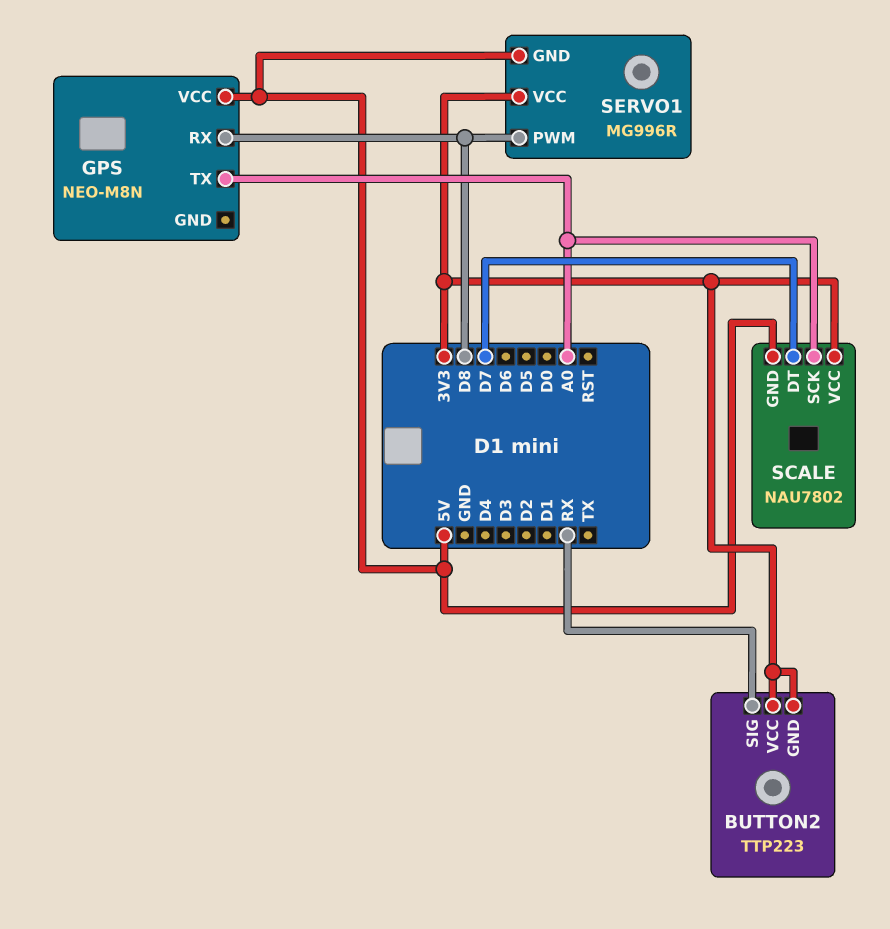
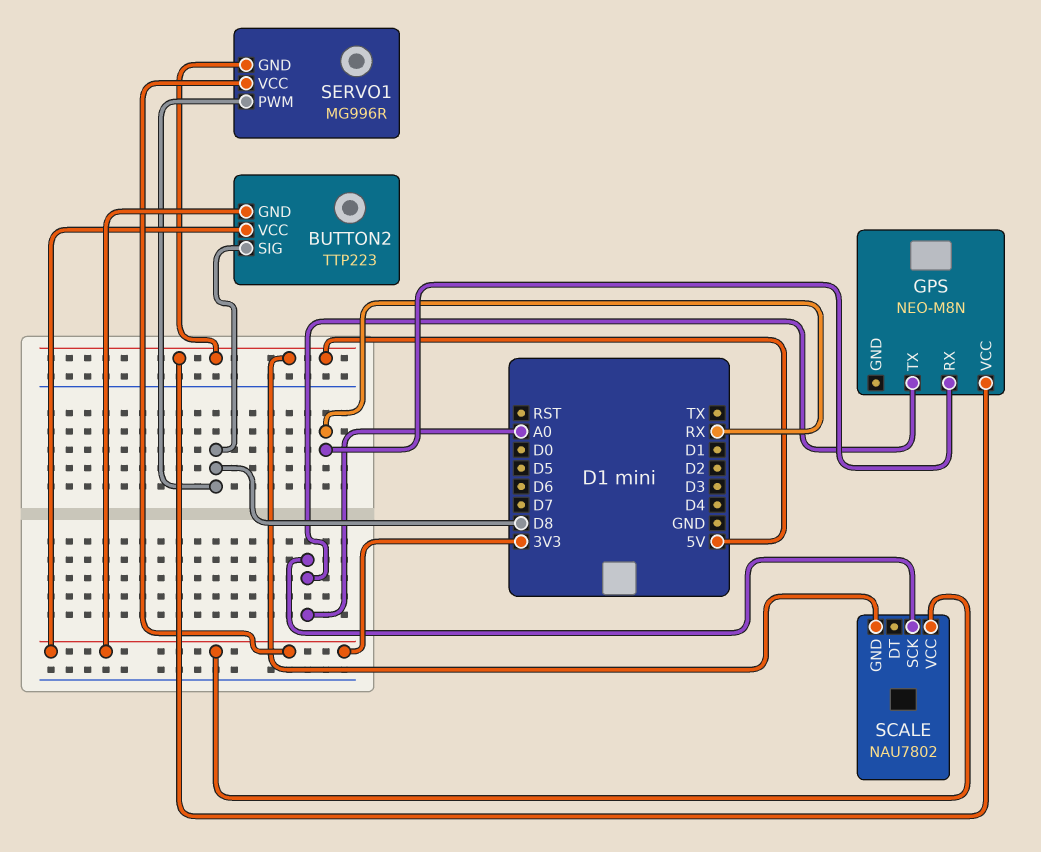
BUTTON2 pin SIG: RX -> D8
GPS pin RX: D8 -> RX
SCALE pin DT: D7 -> none

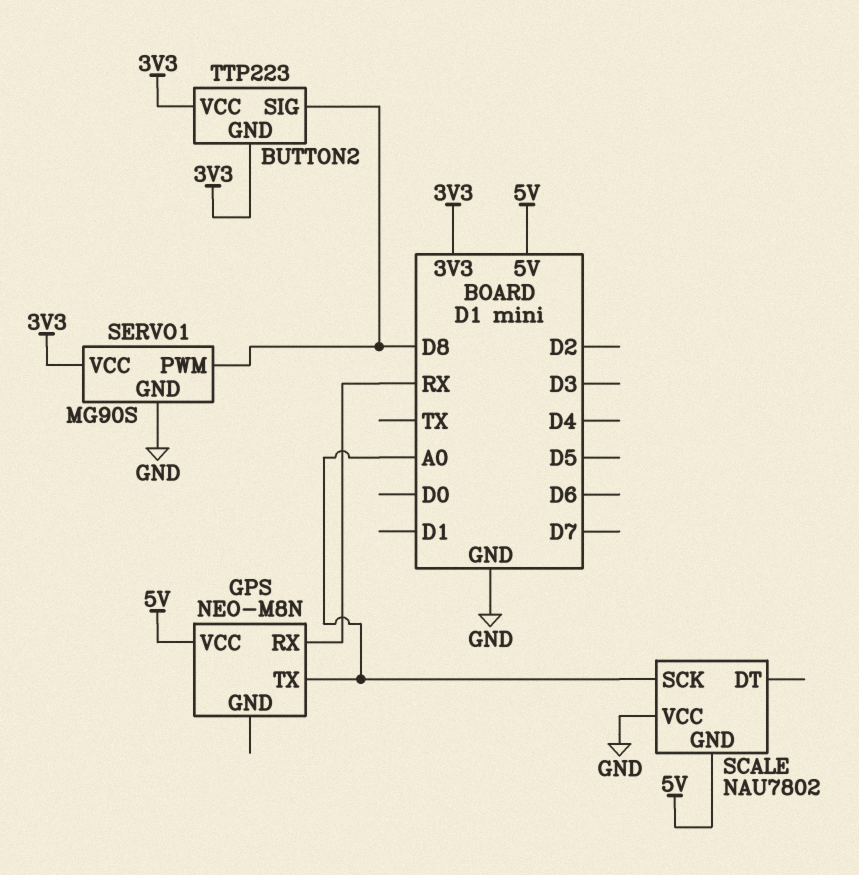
SCALE pin VCC: 3V3 -> GND
SERVO1: MG996R -> MG90S
SERVO1 pin GND: 5V -> GND

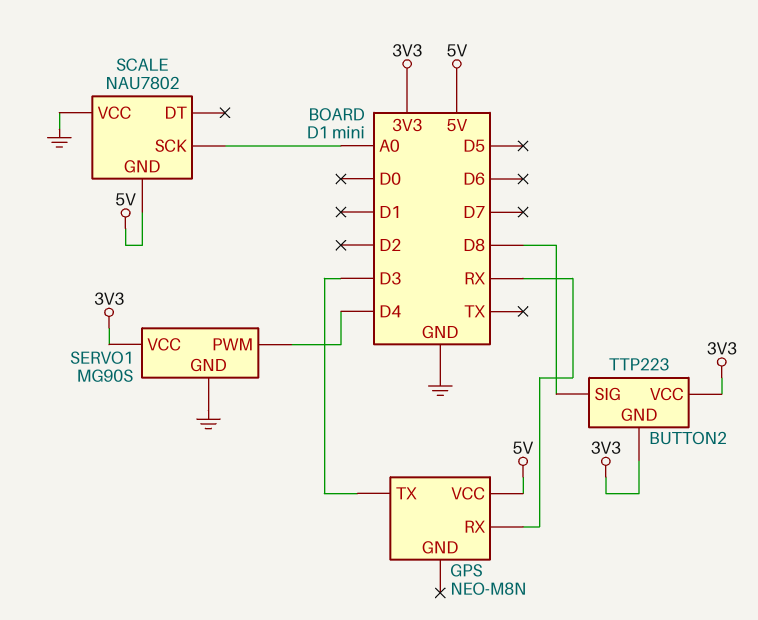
GPS pin TX: A0 -> D3
SERVO1 pin PWM: D8 -> D4

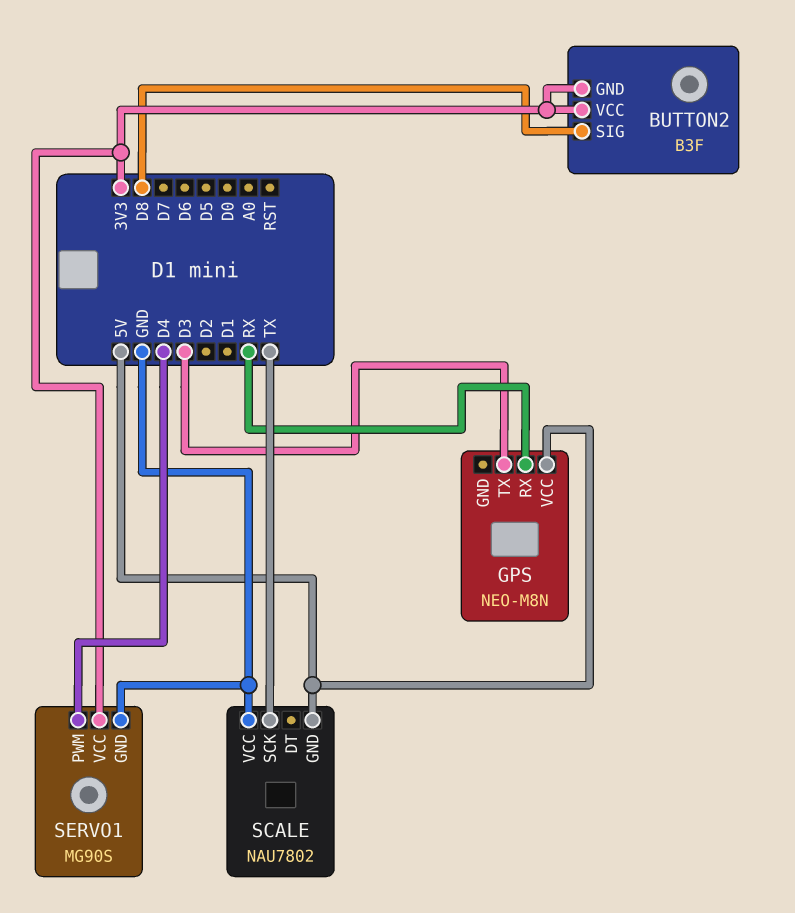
BUTTON2: TTP223 -> B3F
SCALE pin SCK: A0 -> TX

